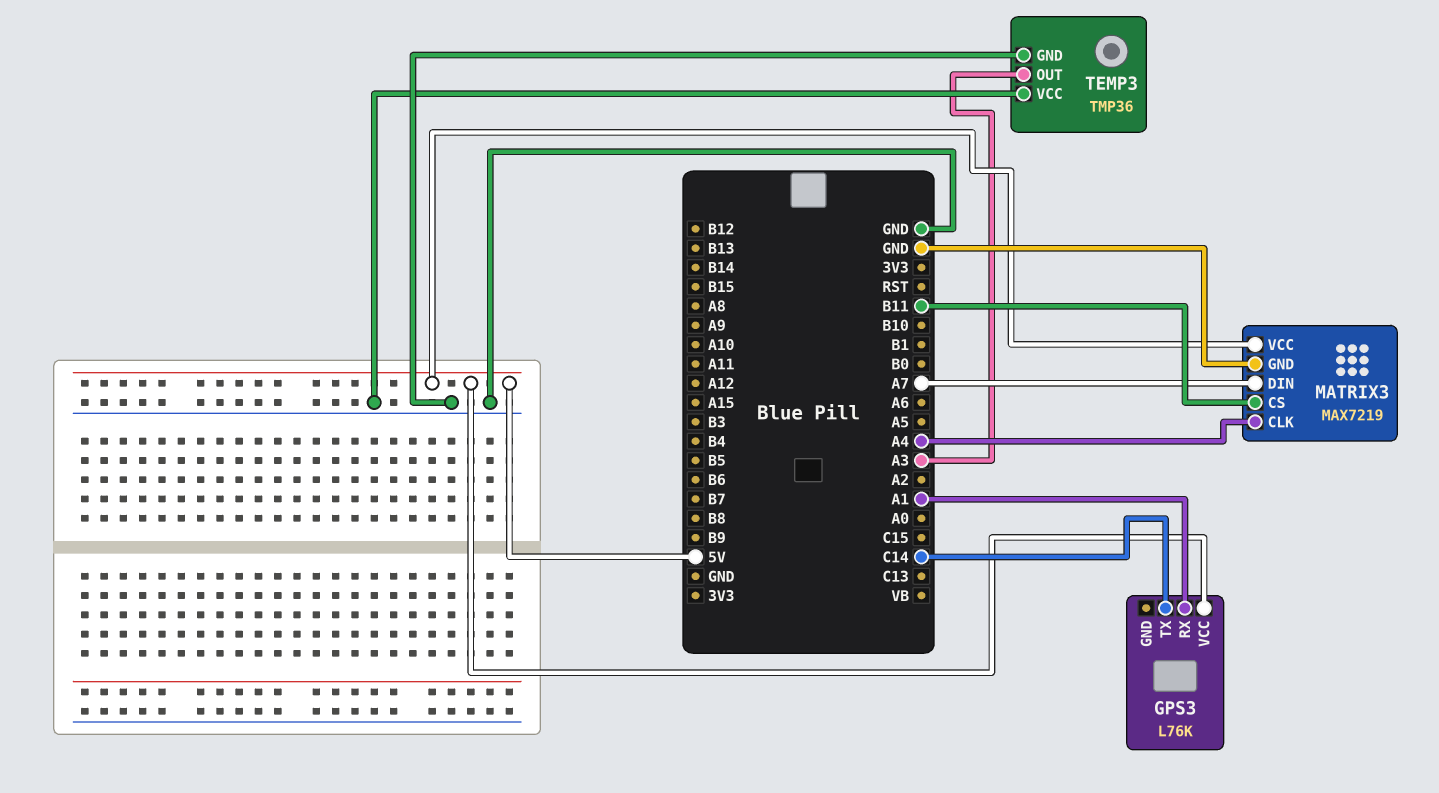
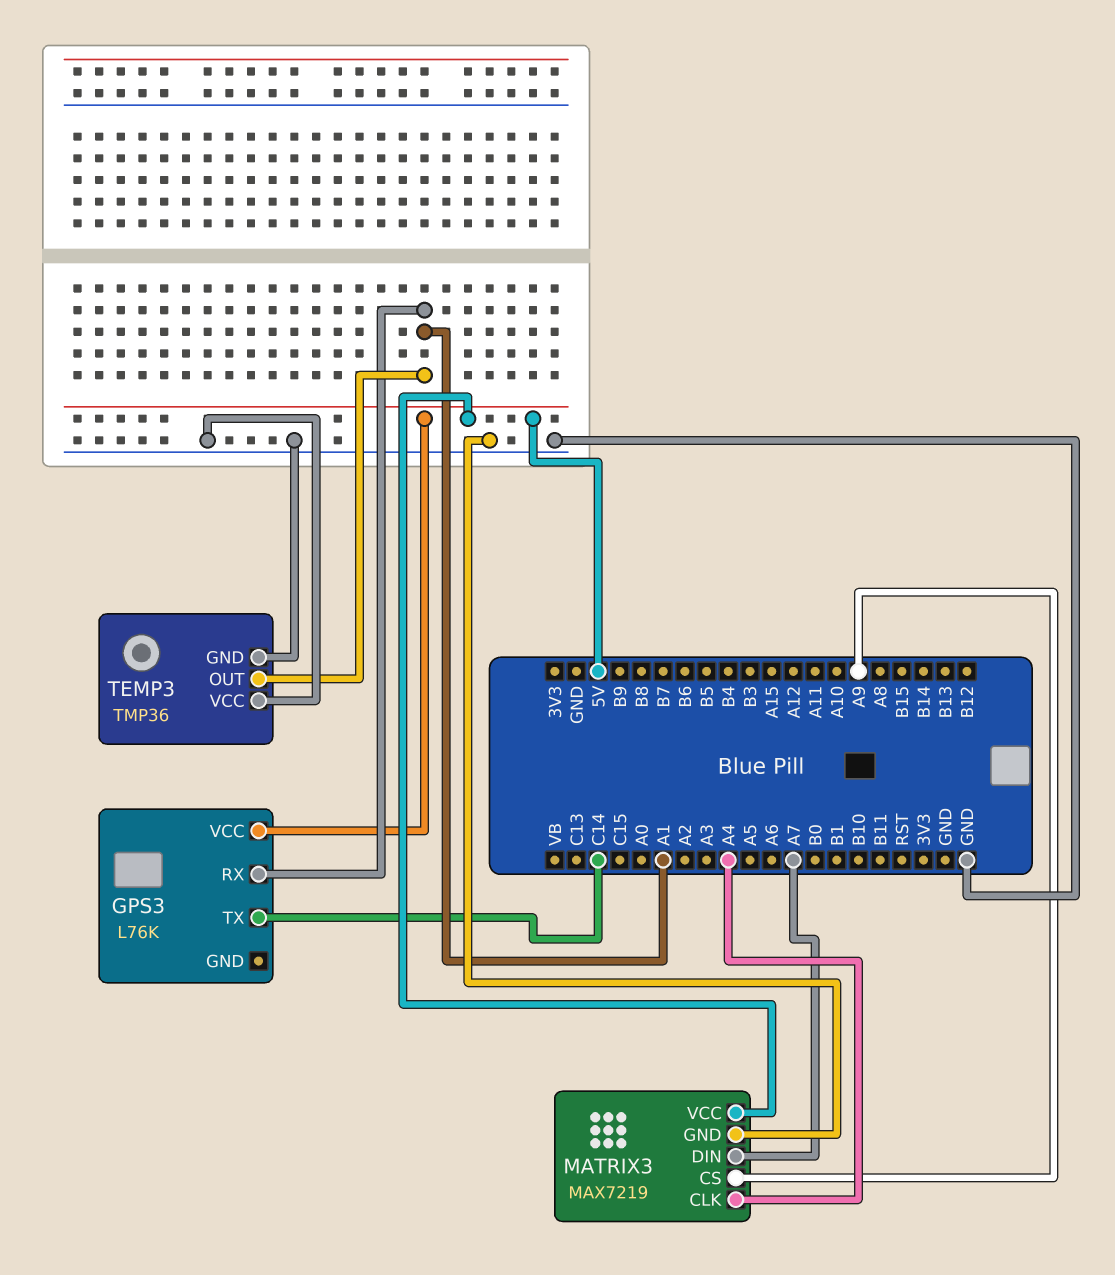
MATRIX3 pin CS: B11 -> A9
TEMP3 pin OUT: A3 -> A1

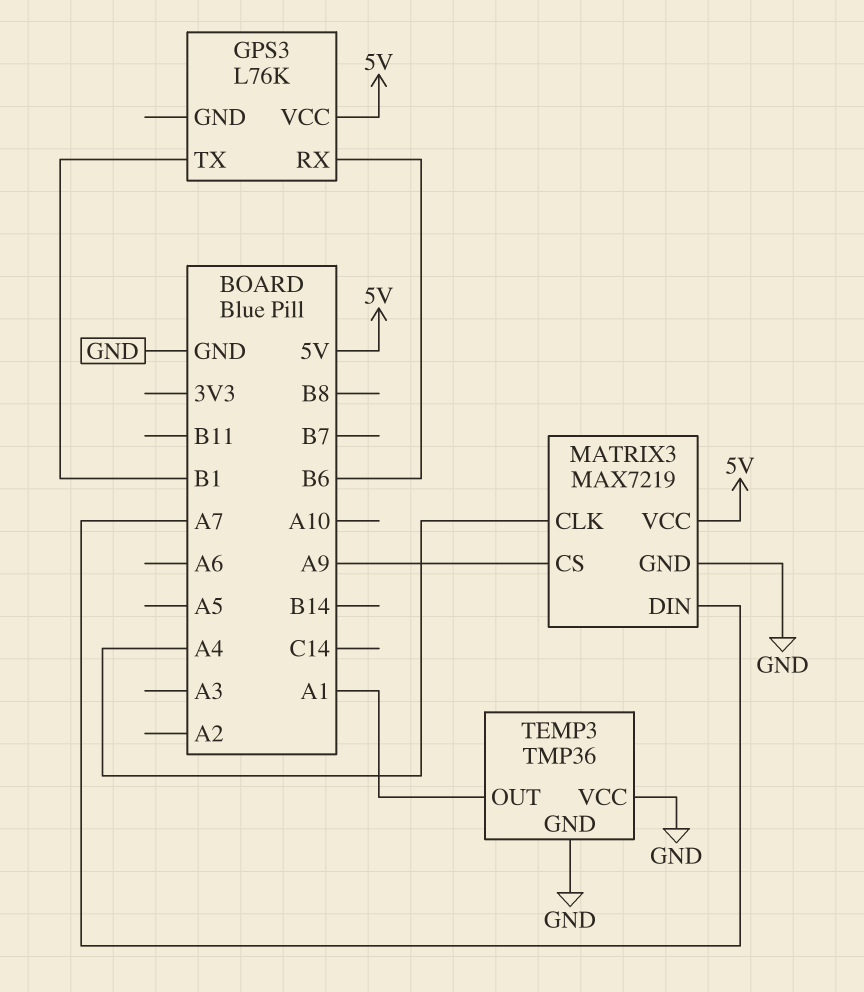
GPS3 pin RX: A1 -> B6
GPS3 pin TX: C14 -> B1

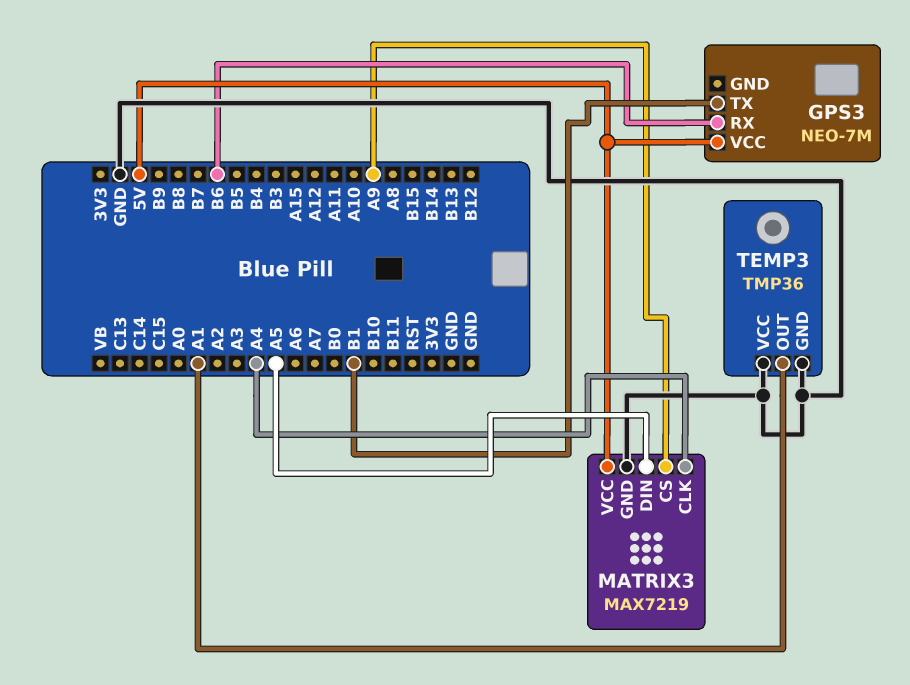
GPS3: L76K -> NEO-7M
MATRIX3 pin DIN: A7 -> A5

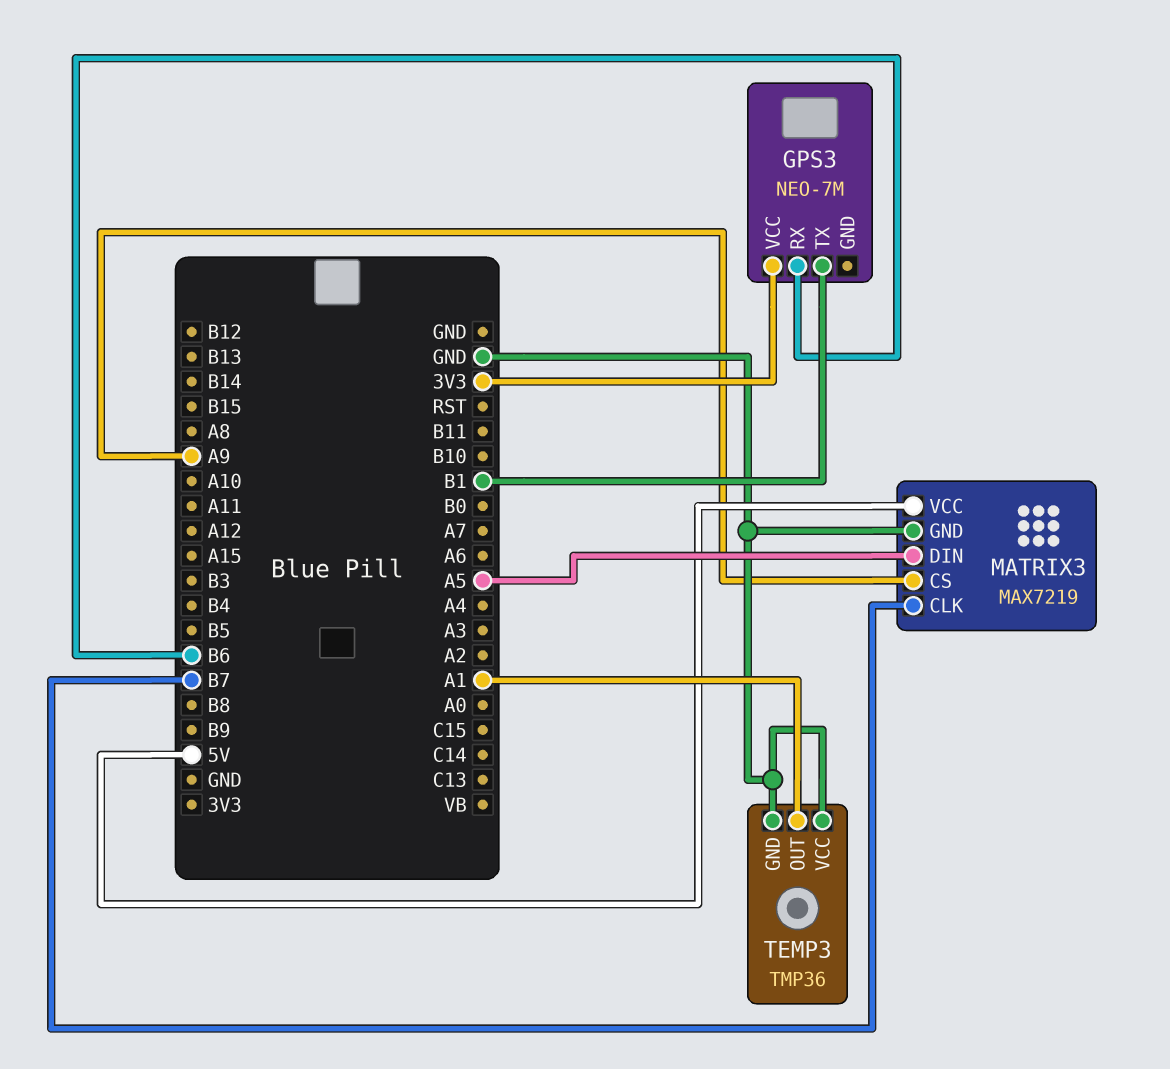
GPS3 pin VCC: 5V -> 3V3
MATRIX3 pin CLK: A4 -> B7

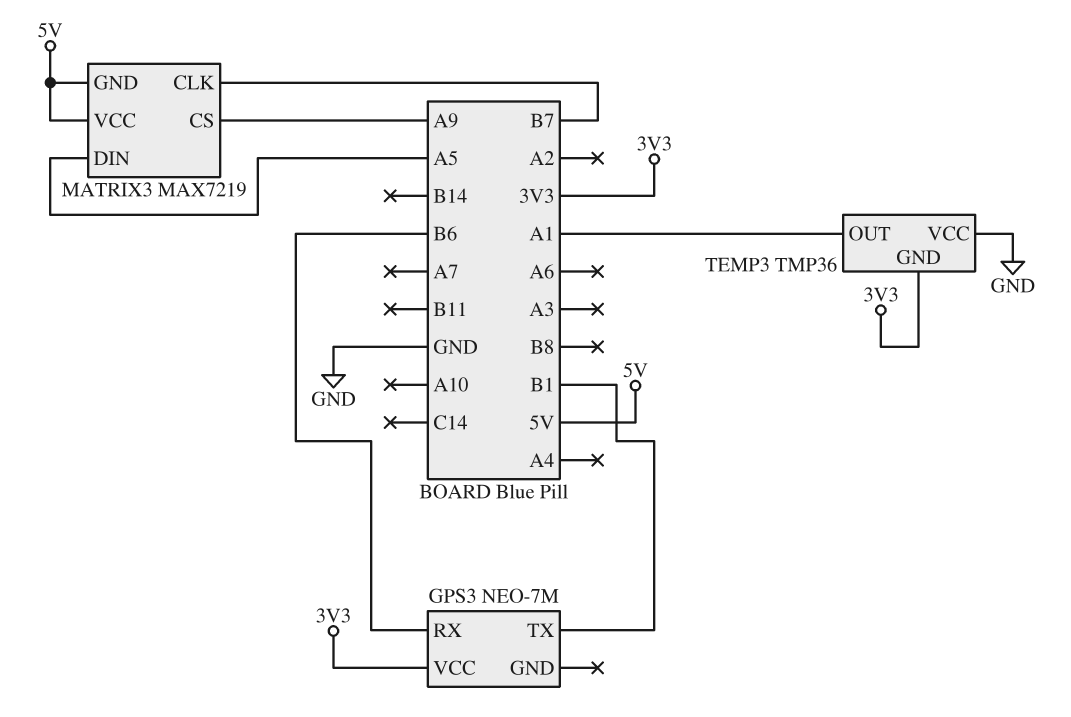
MATRIX3 pin GND: GND -> 5V
TEMP3 pin GND: GND -> 3V3

